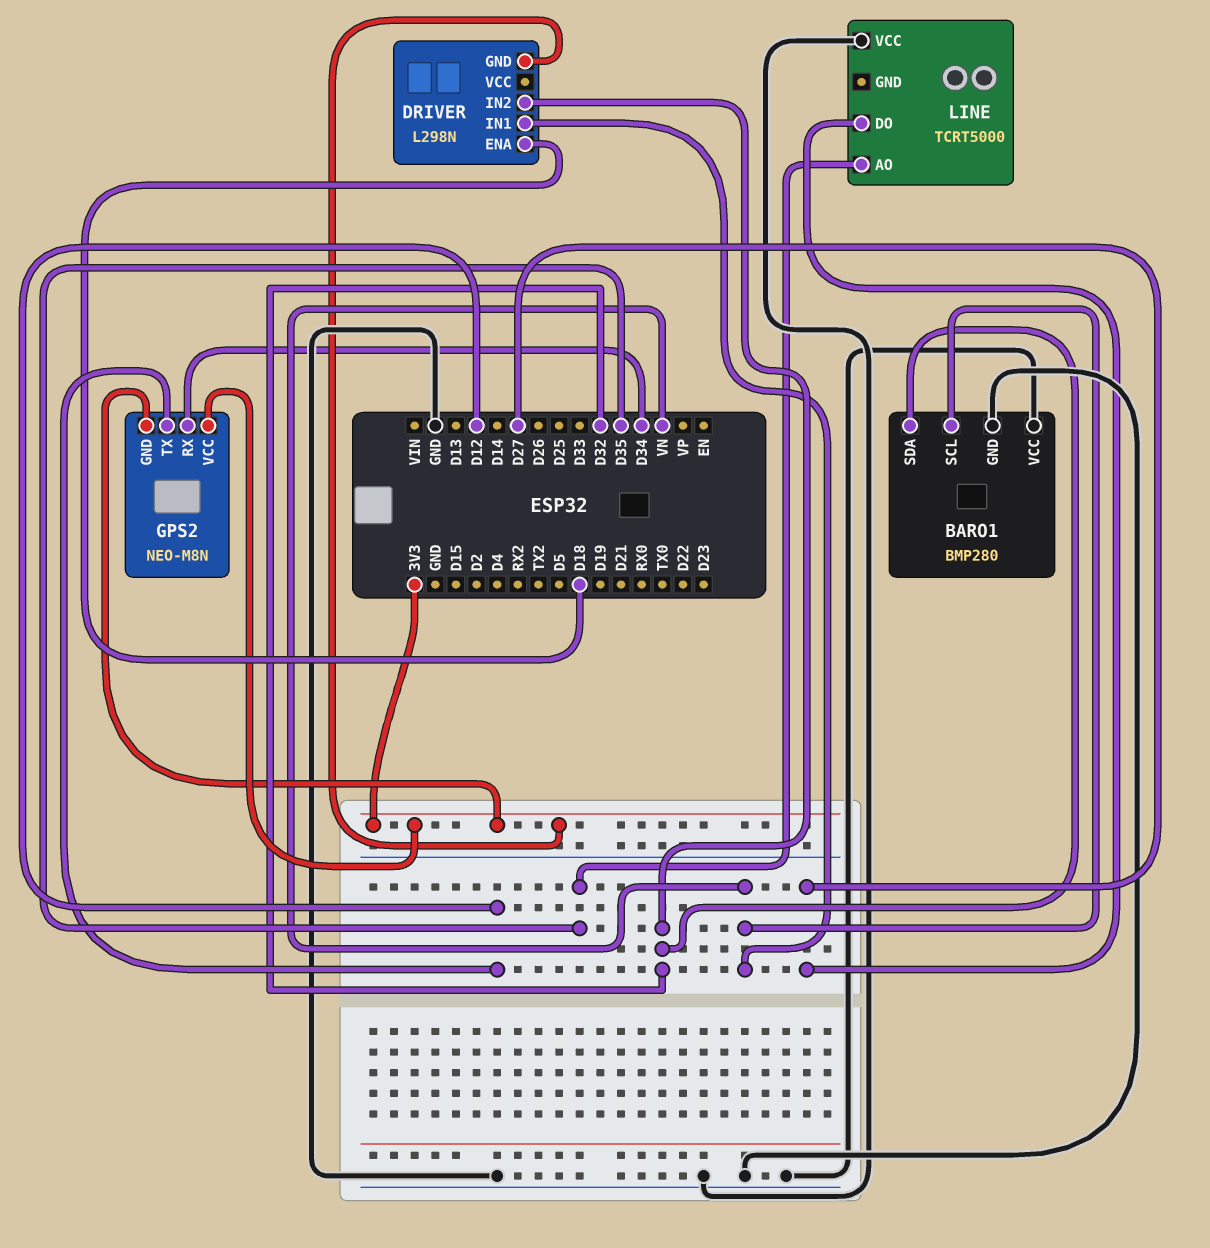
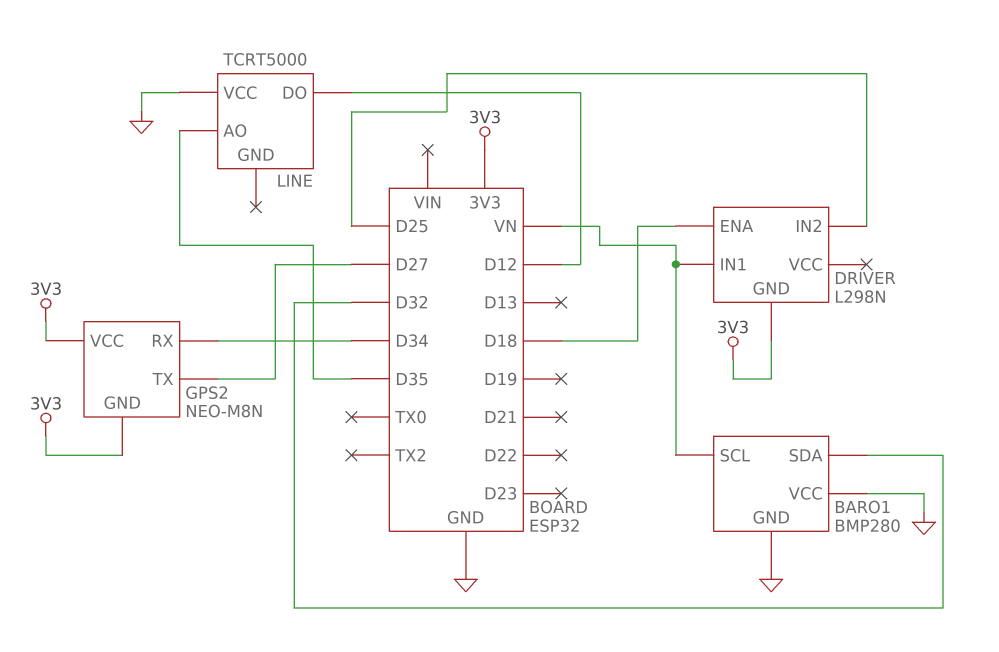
DRIVER pin IN2: D32 -> D25
GPS2 pin TX: D12 -> D27
LINE pin DO: D27 -> D12

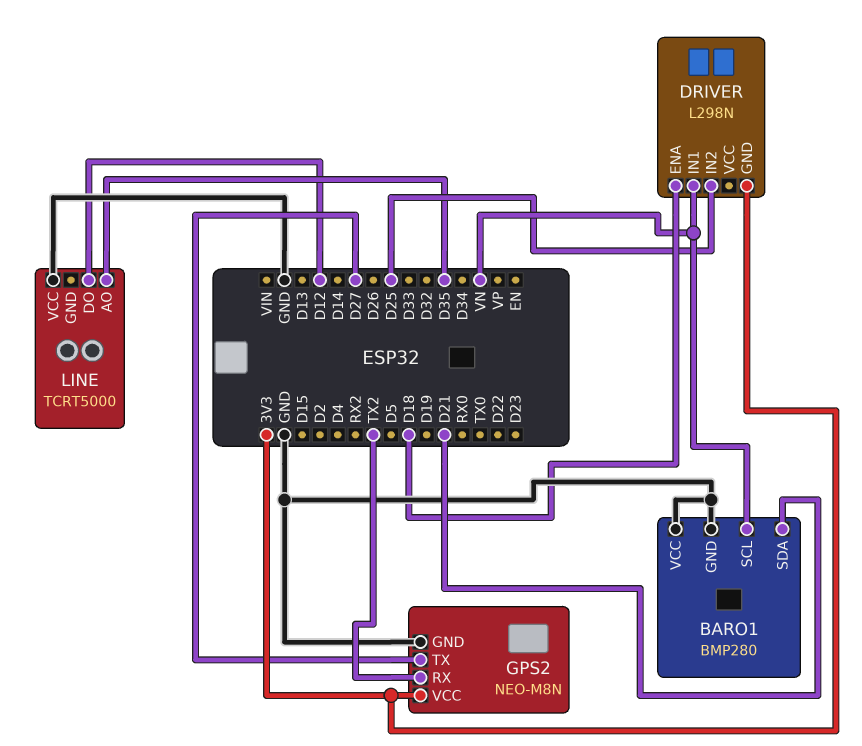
BARO1 pin SDA: D32 -> D21
GPS2 pin GND: 3V3 -> GND
GPS2 pin RX: D34 -> TX2

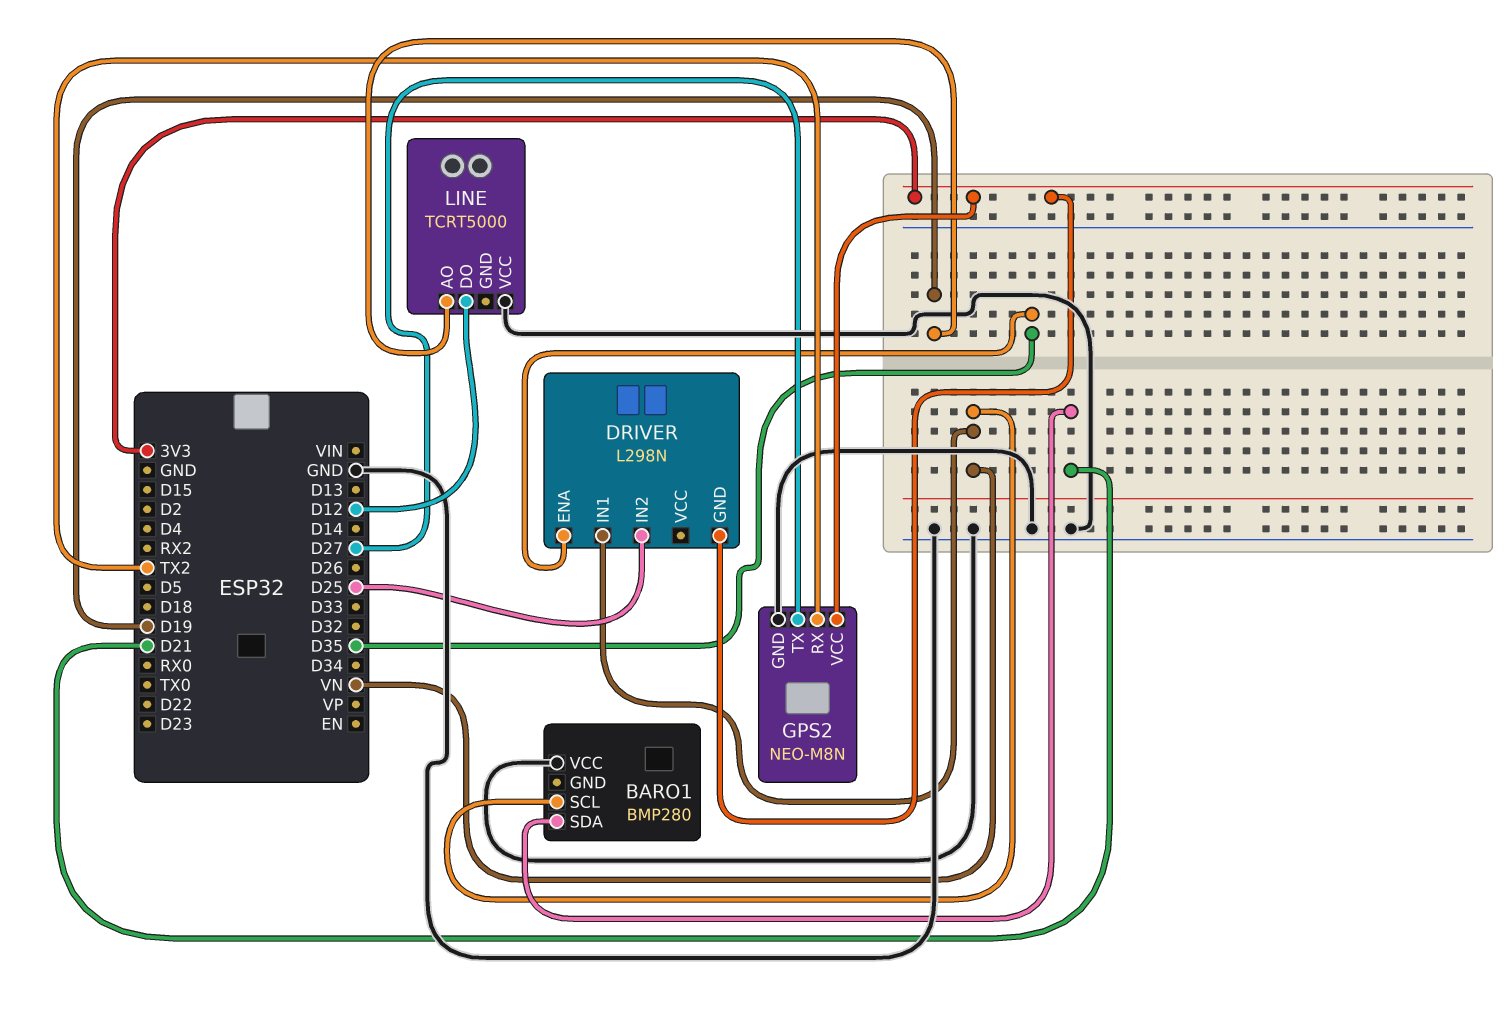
BARO1 pin GND: GND -> none
DRIVER pin ENA: D18 -> D35
LINE pin AO: D35 -> D19

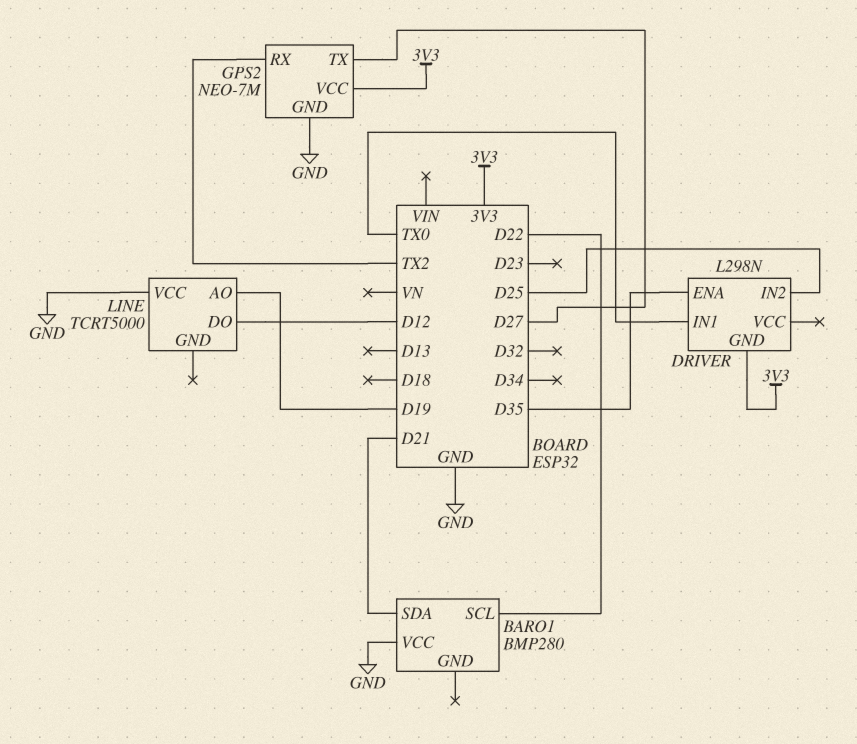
BARO1 pin SCL: VN -> D22
DRIVER pin IN1: VN -> TX0
GPS2: NEO-M8N -> NEO-7M

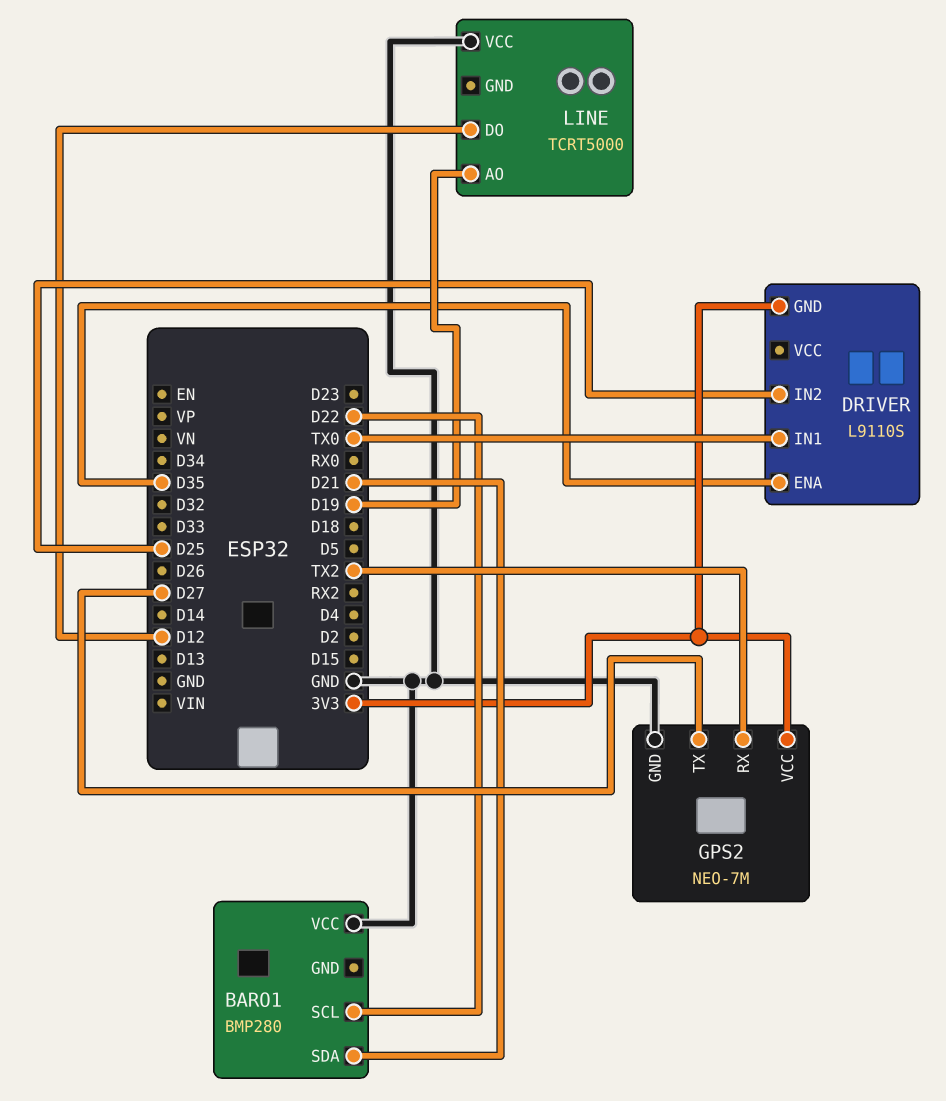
DRIVER: L298N -> L9110S

